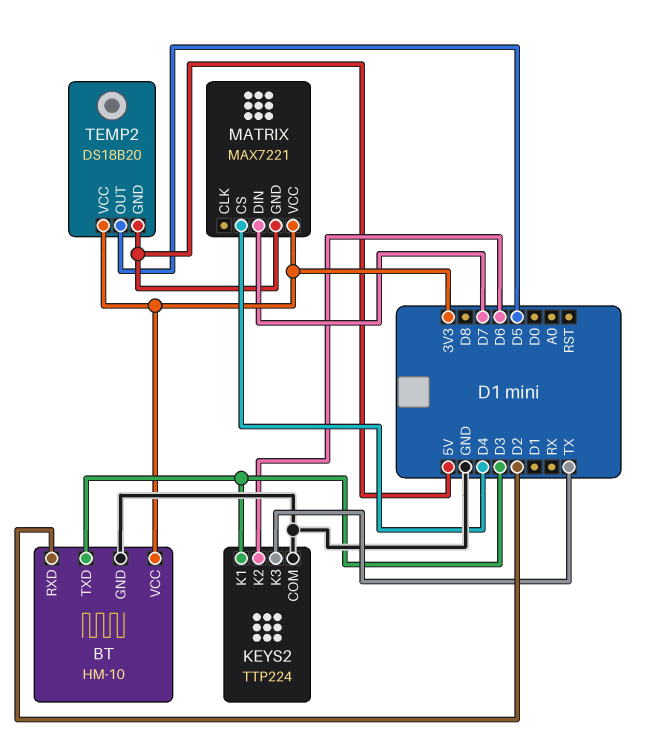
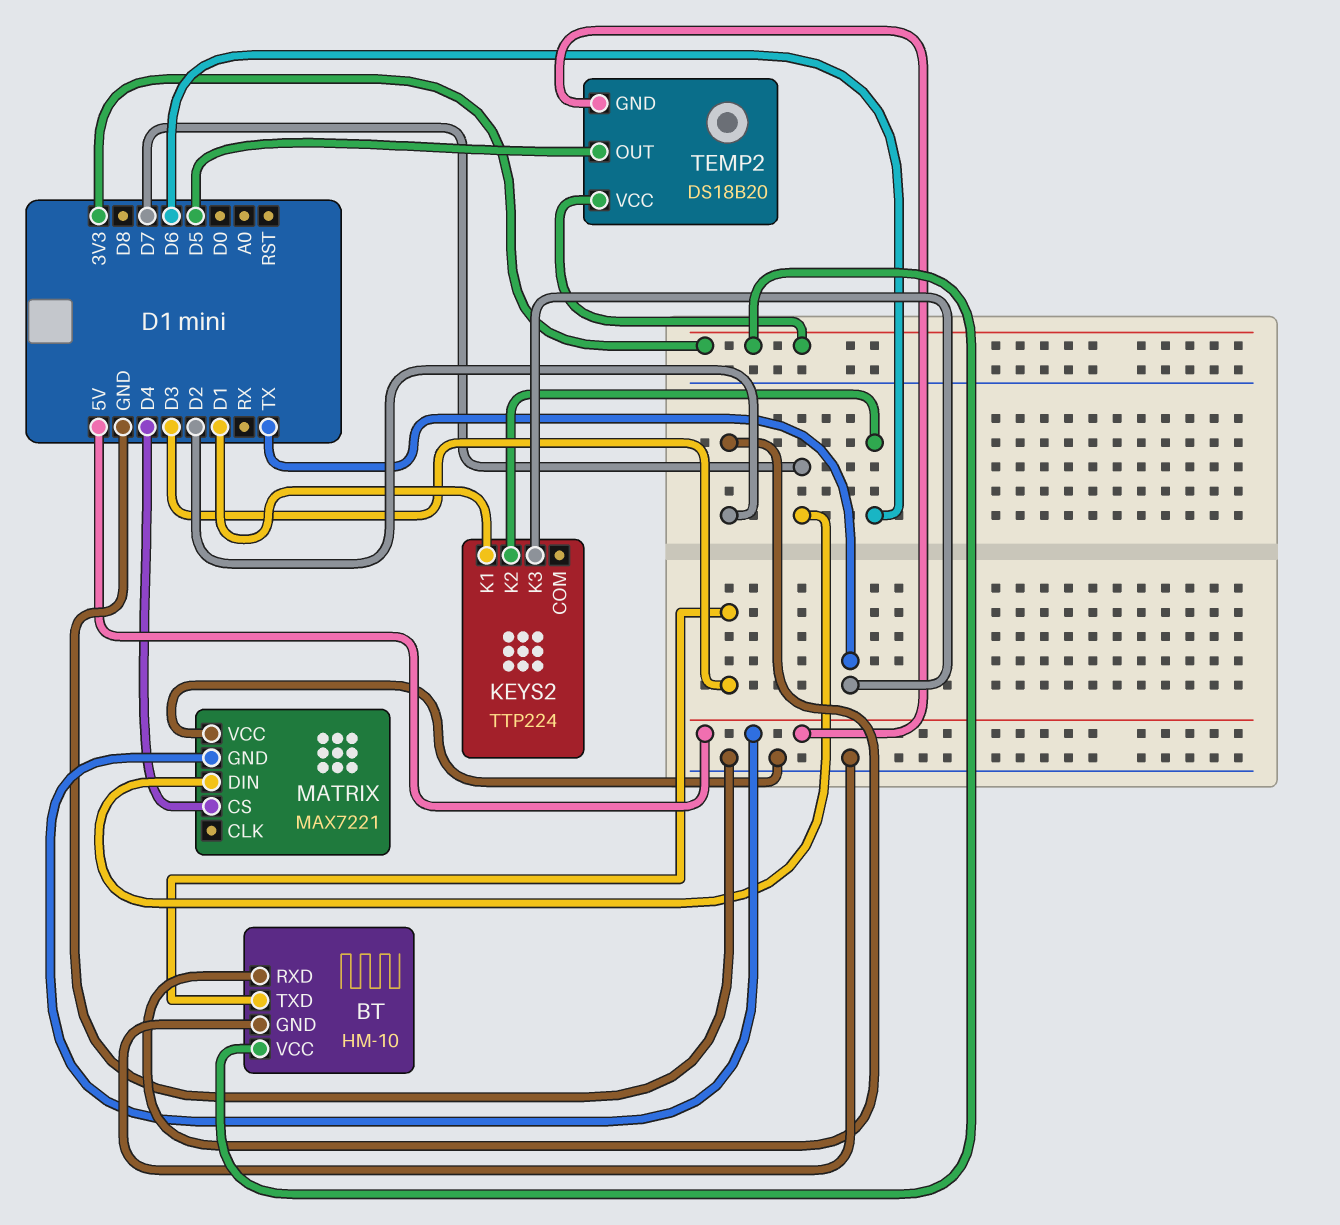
KEYS2 pin COM: GND -> none
KEYS2 pin K1: D3 -> D1
MATRIX pin VCC: 3V3 -> GND

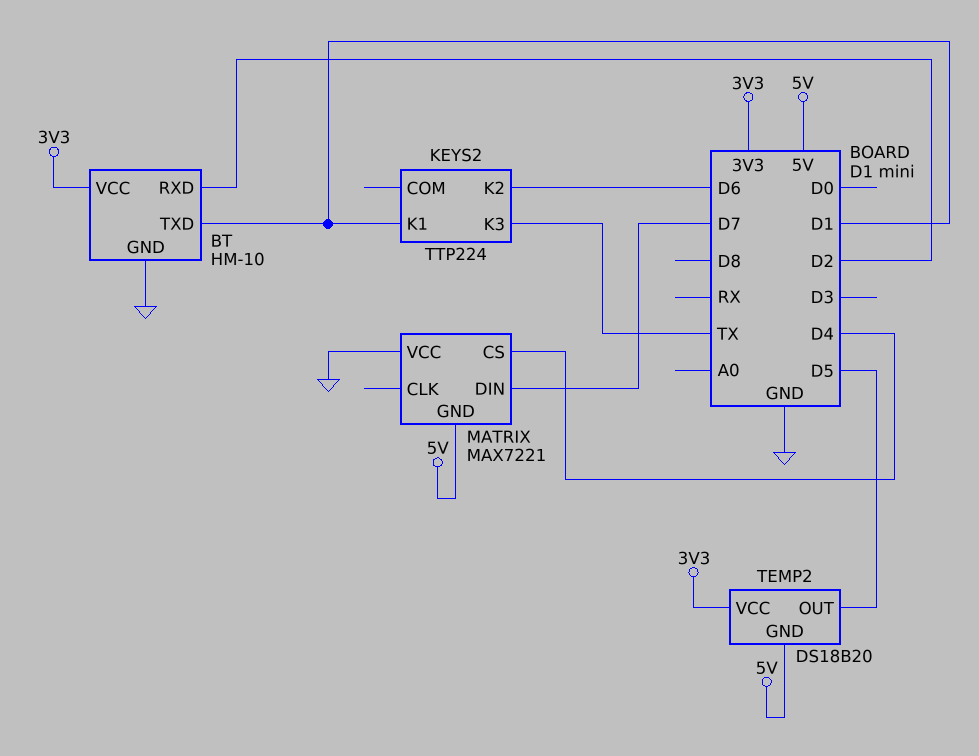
BT pin TXD: D3 -> D1

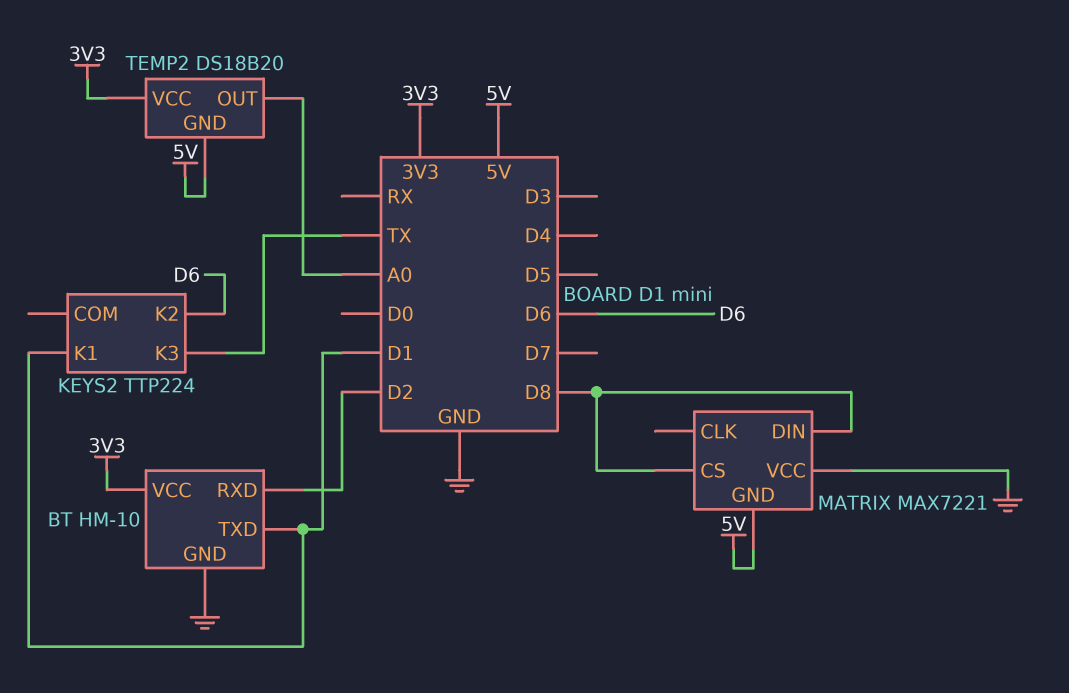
MATRIX pin CS: D4 -> D8
MATRIX pin DIN: D7 -> D8
TEMP2 pin OUT: D5 -> A0

